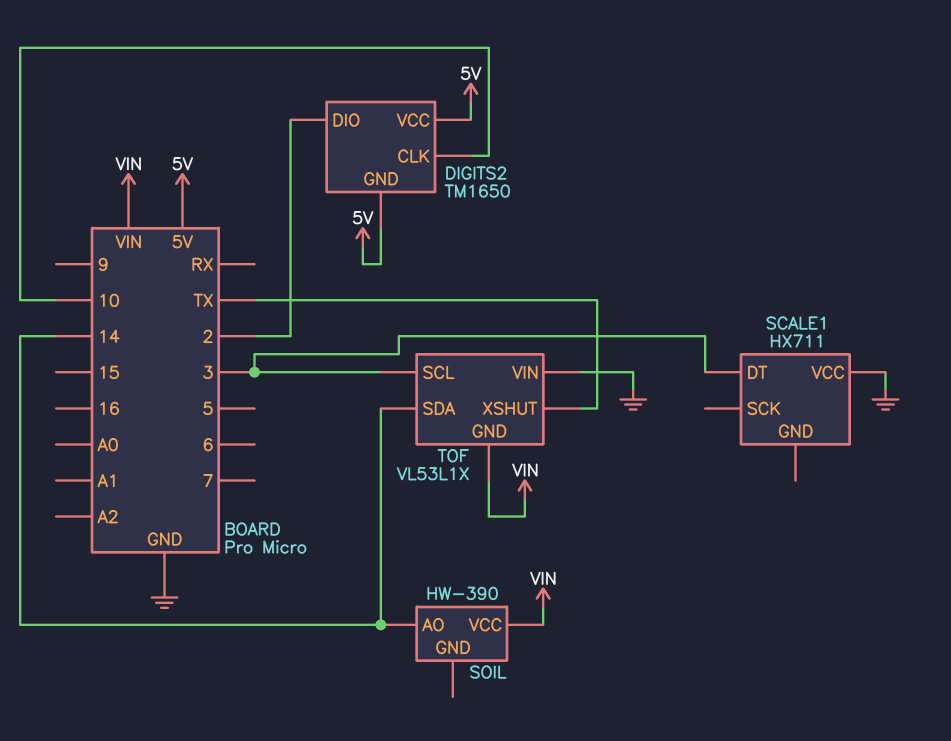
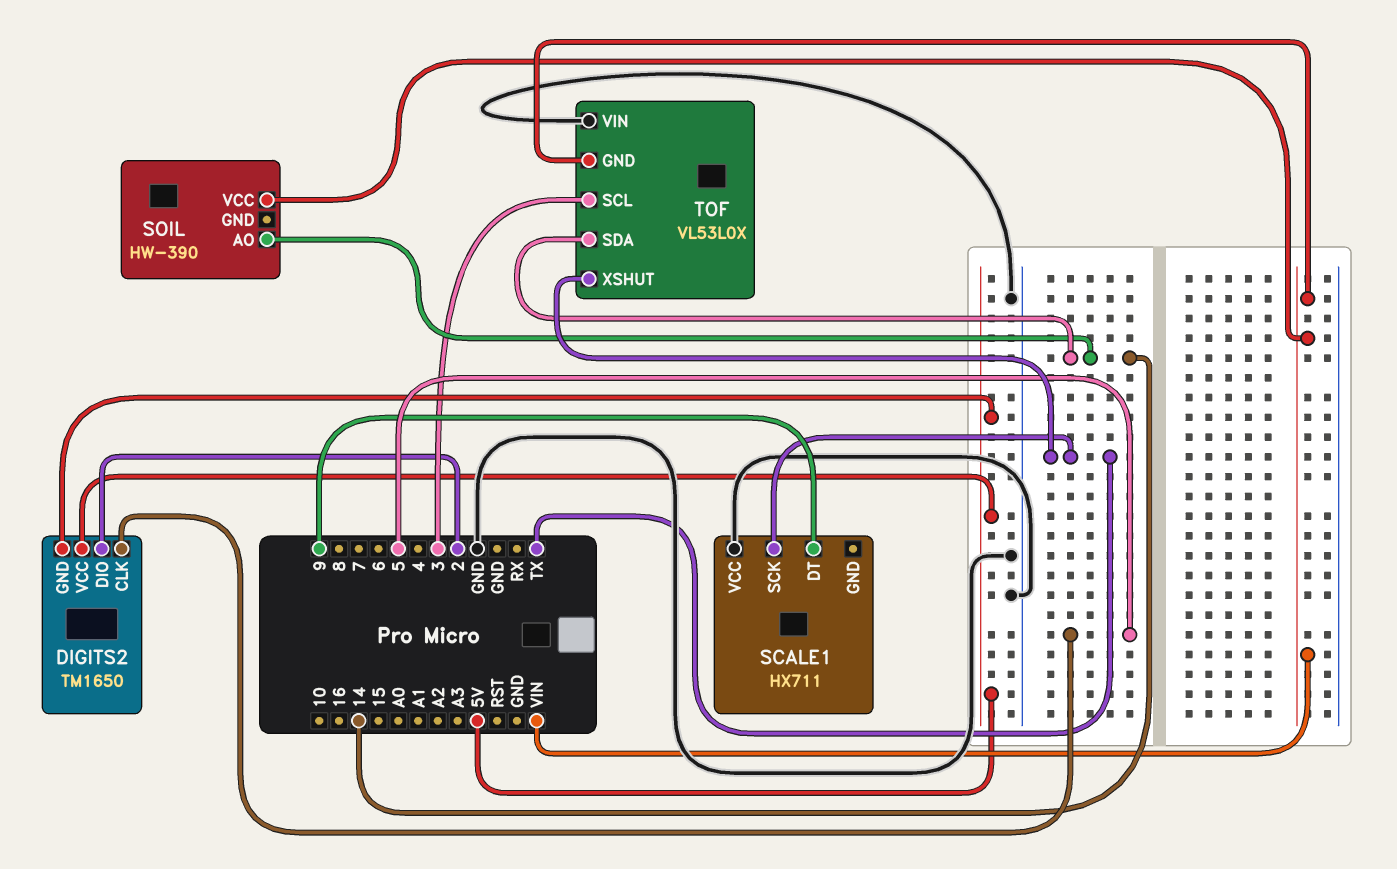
DIGITS2 pin CLK: 10 -> 5
SCALE1 pin DT: 3 -> 9
SCALE1 pin SCK: none -> TX
TOF: VL53L1X -> VL53L0X

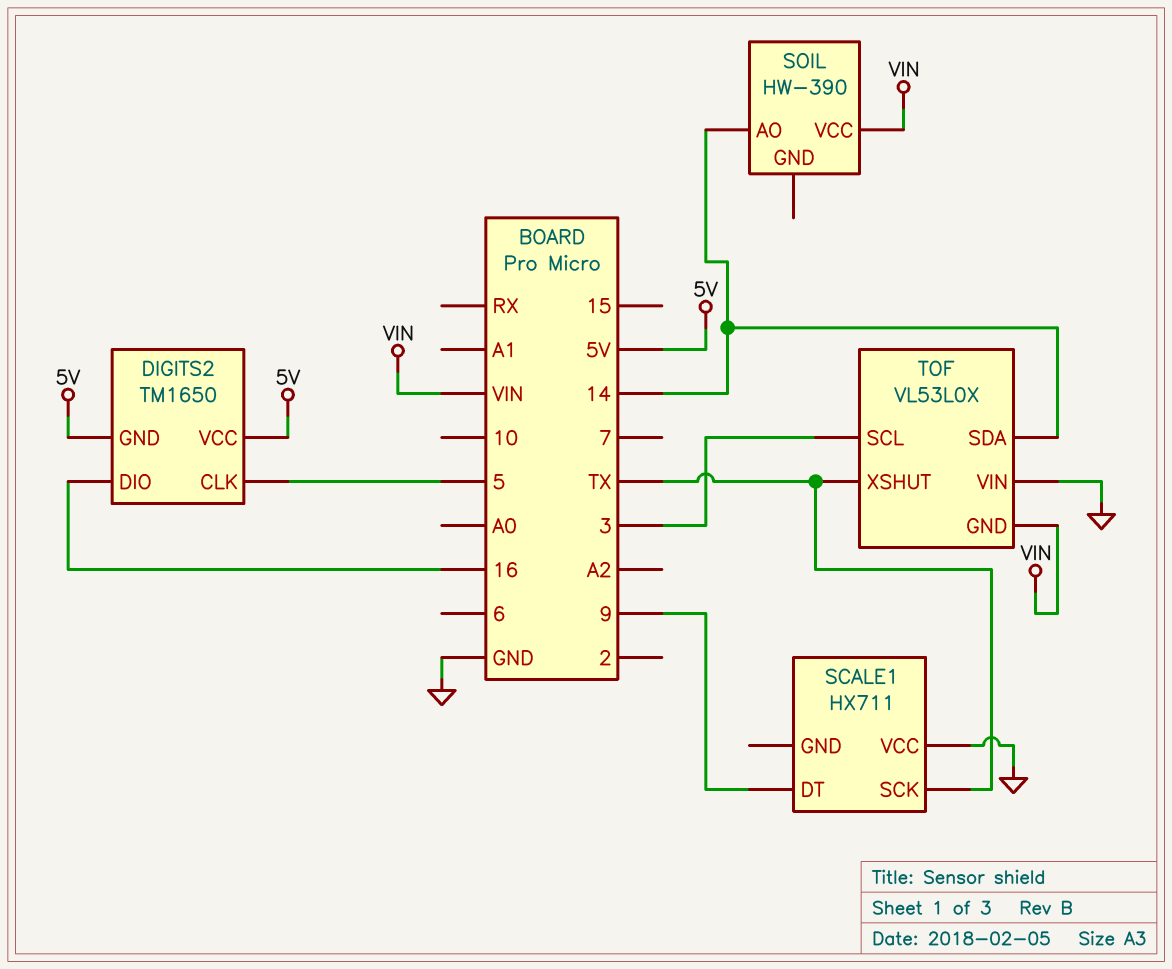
DIGITS2 pin DIO: 2 -> 16

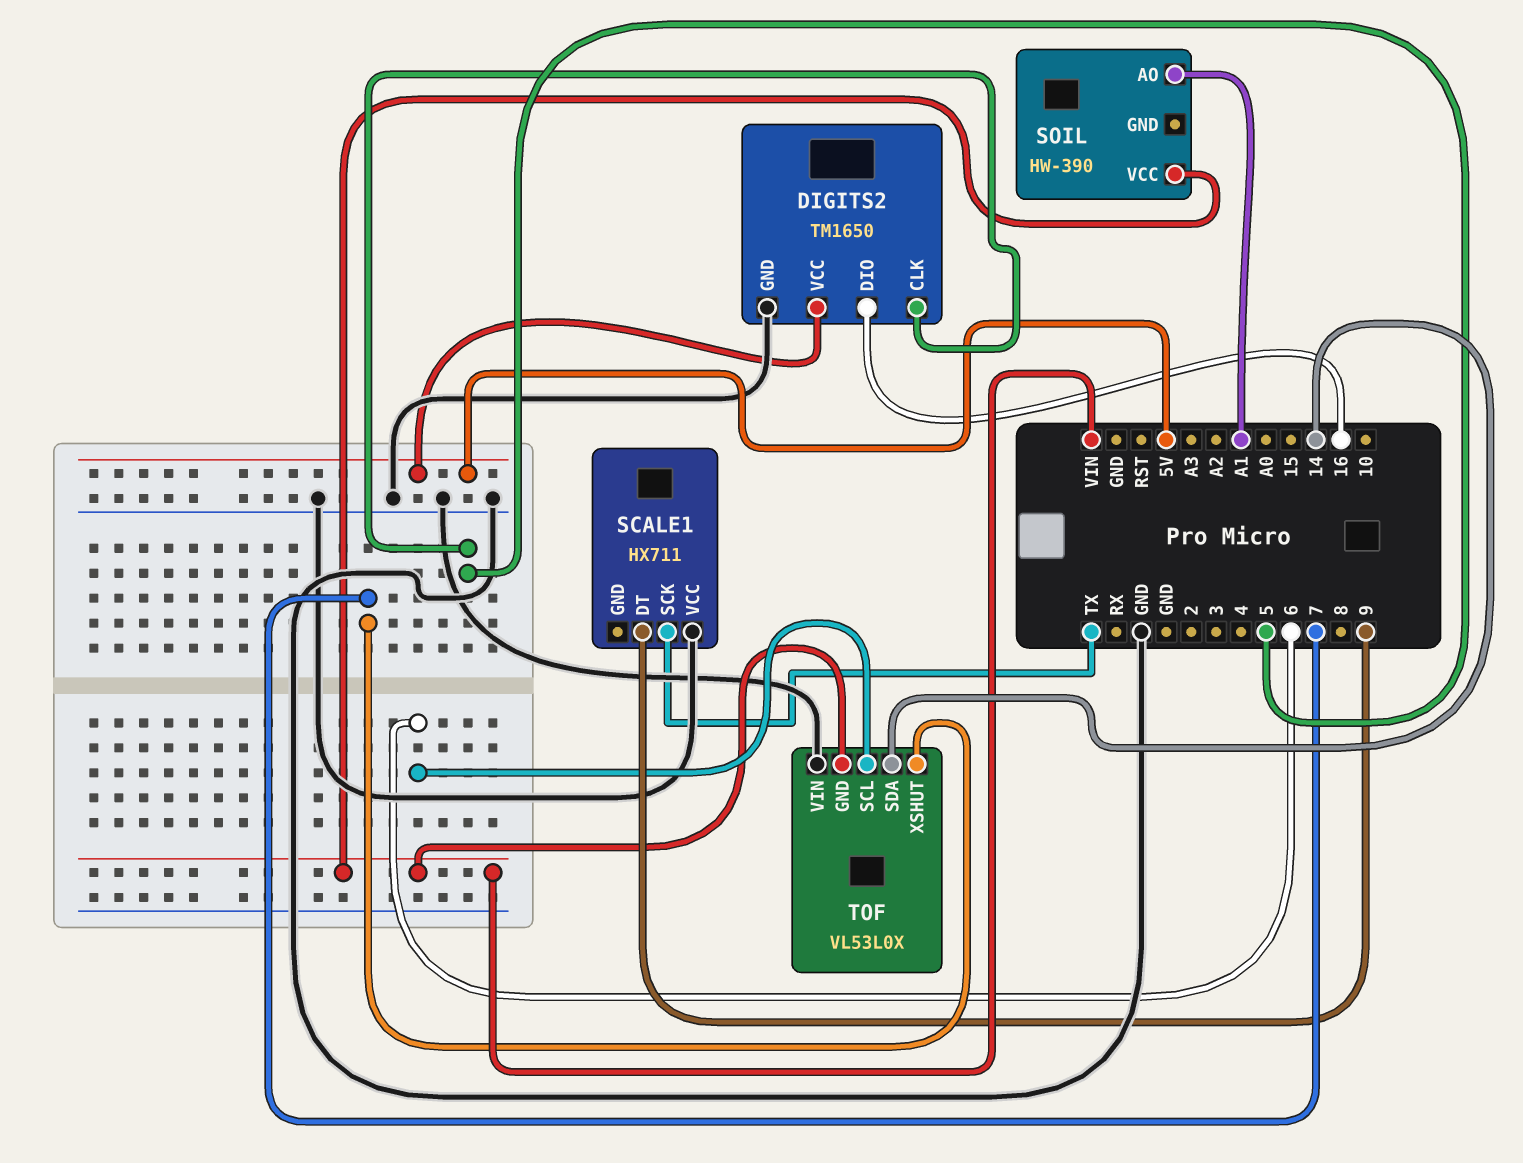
DIGITS2 pin GND: 5V -> GND
SOIL pin AO: 14 -> A1
TOF pin SCL: 3 -> 6
TOF pin XSHUT: TX -> 7

